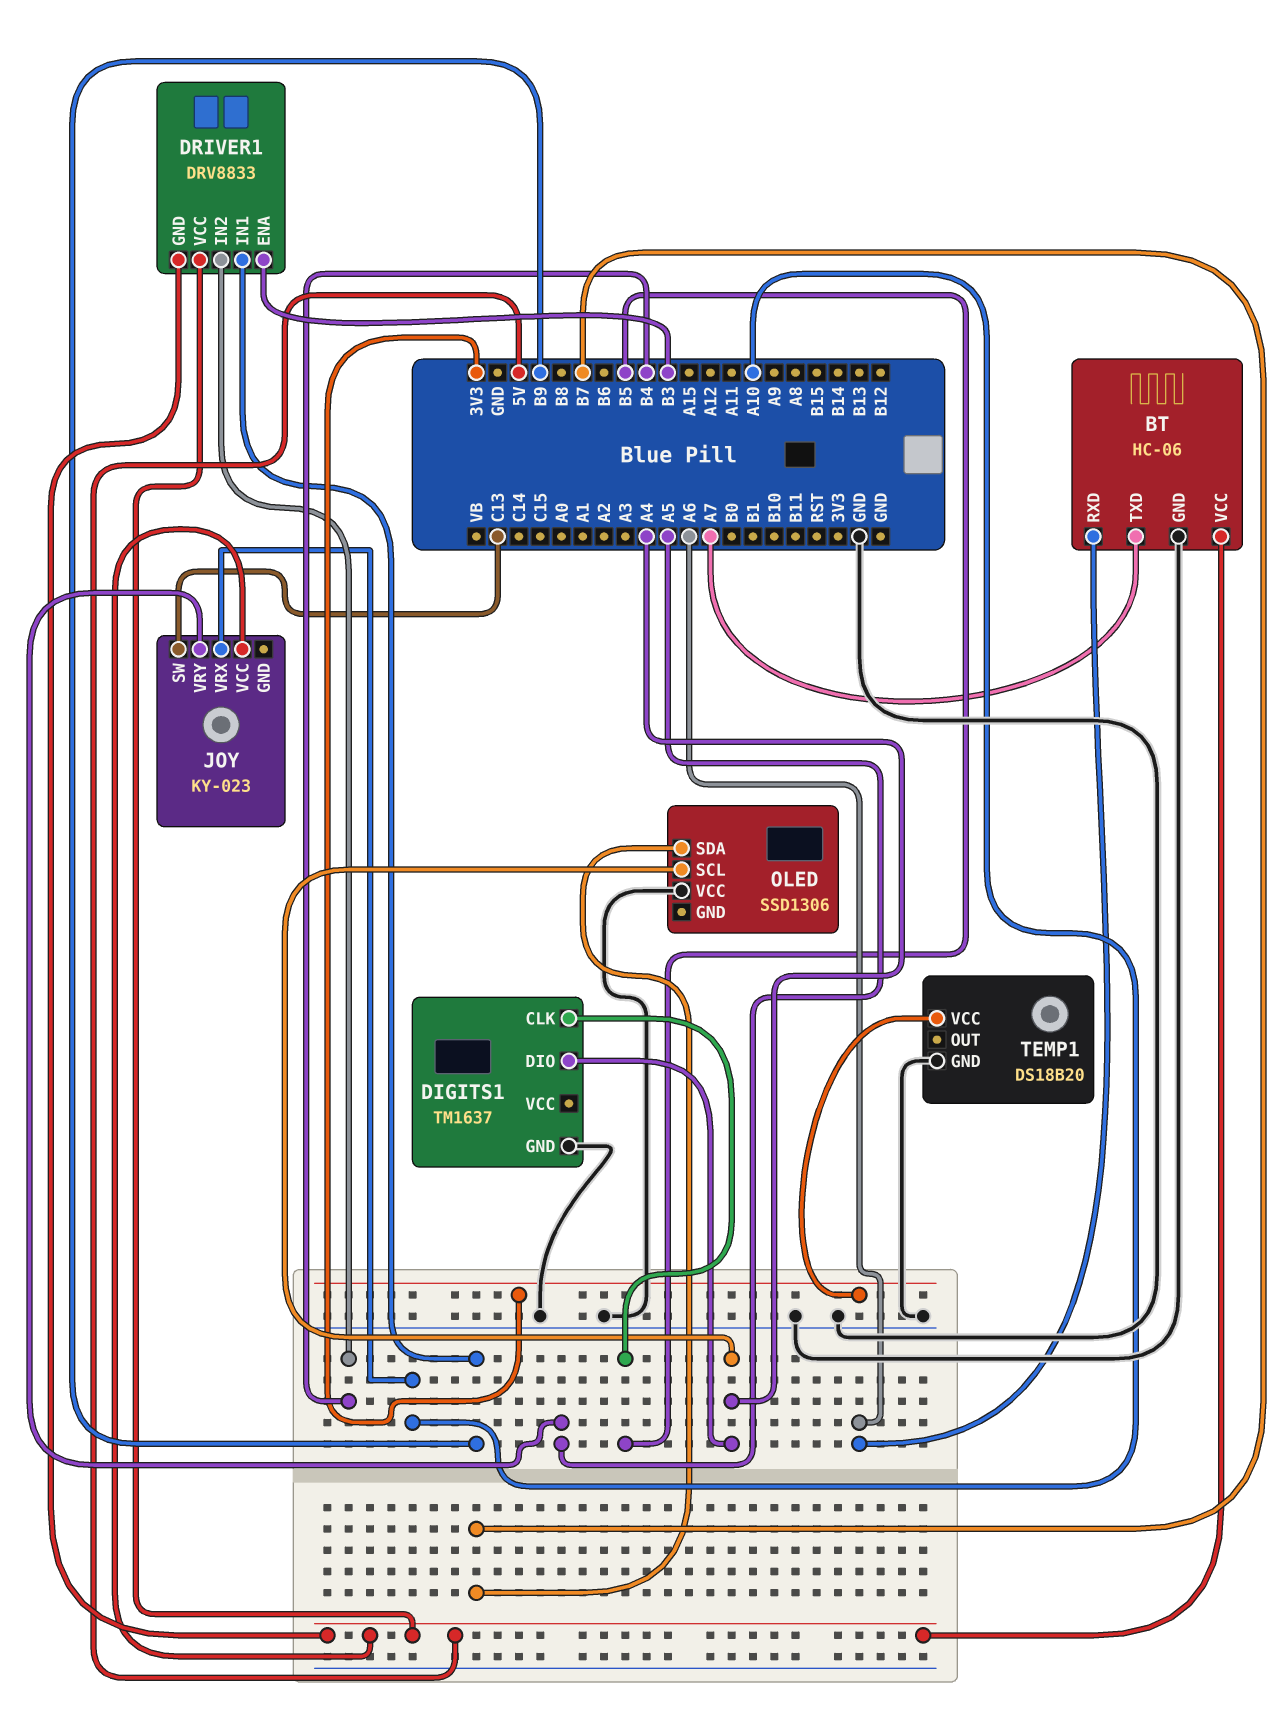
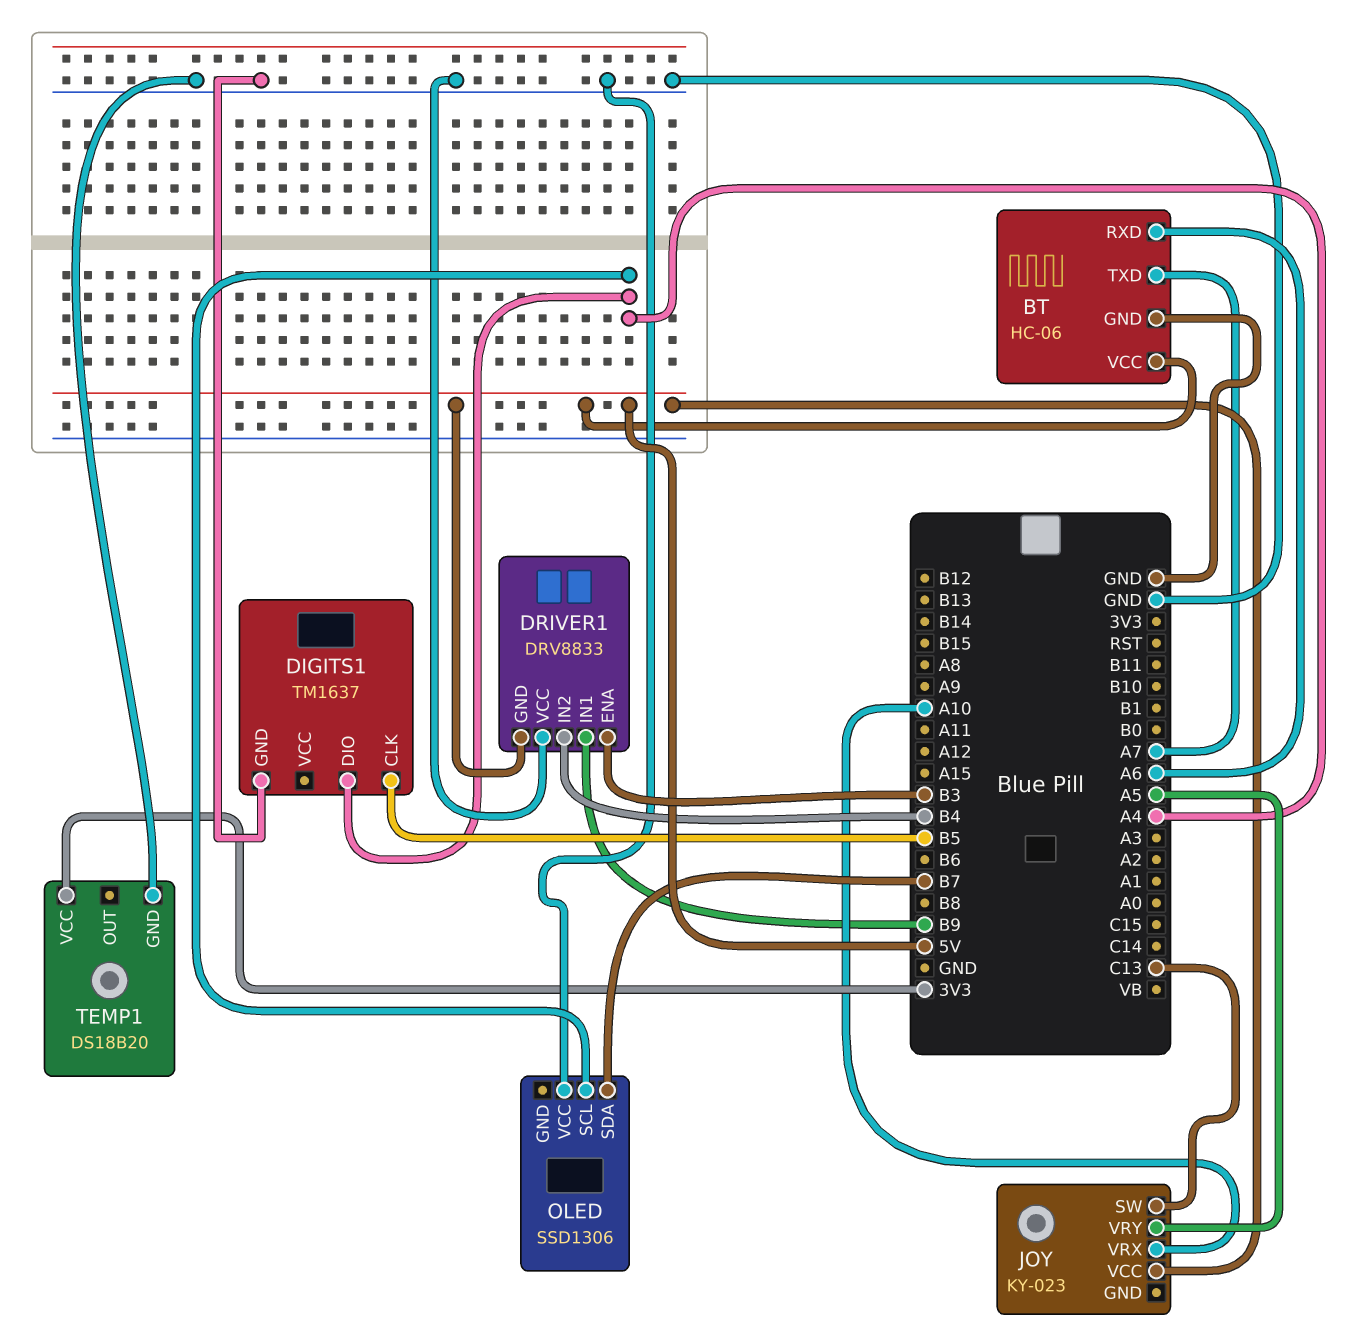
DRIVER1 pin VCC: 5V -> GND

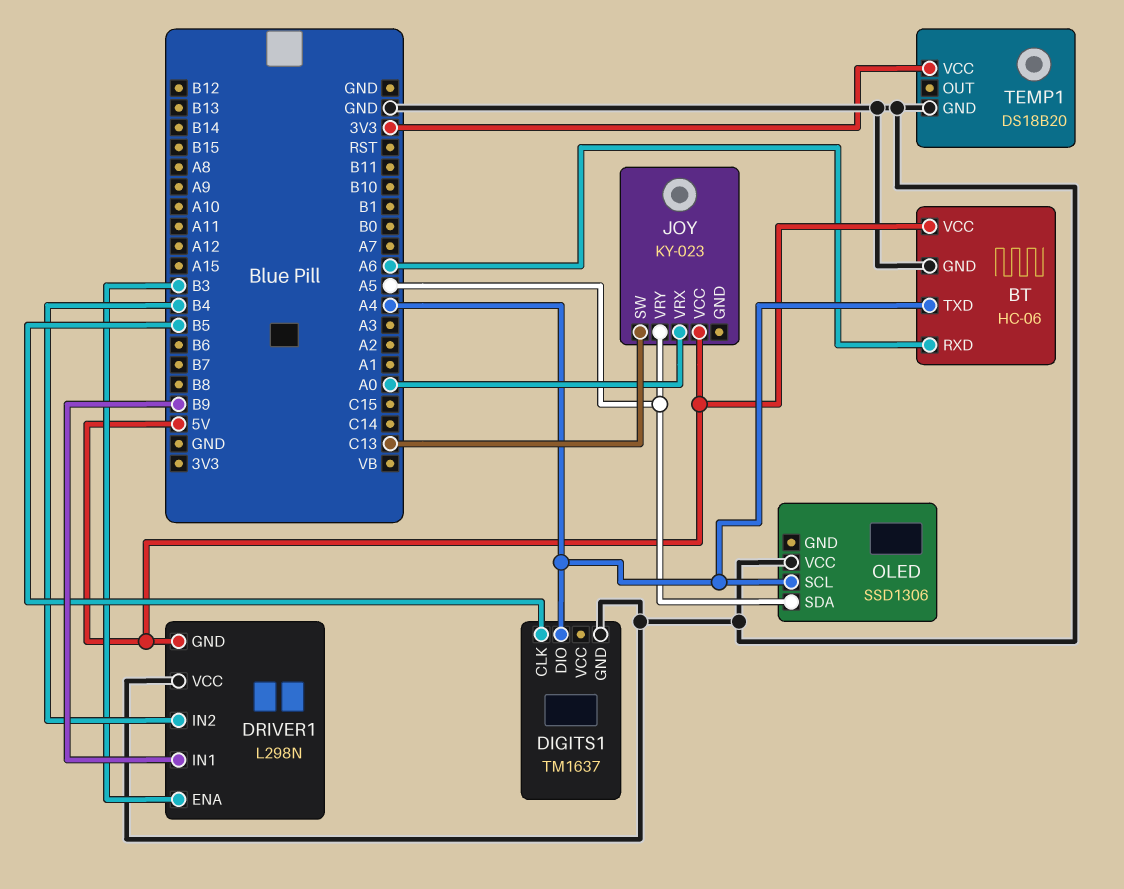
BT pin TXD: A7 -> A4
DRIVER1: DRV8833 -> L298N
JOY pin VRX: A10 -> A0
OLED pin SDA: B7 -> A5

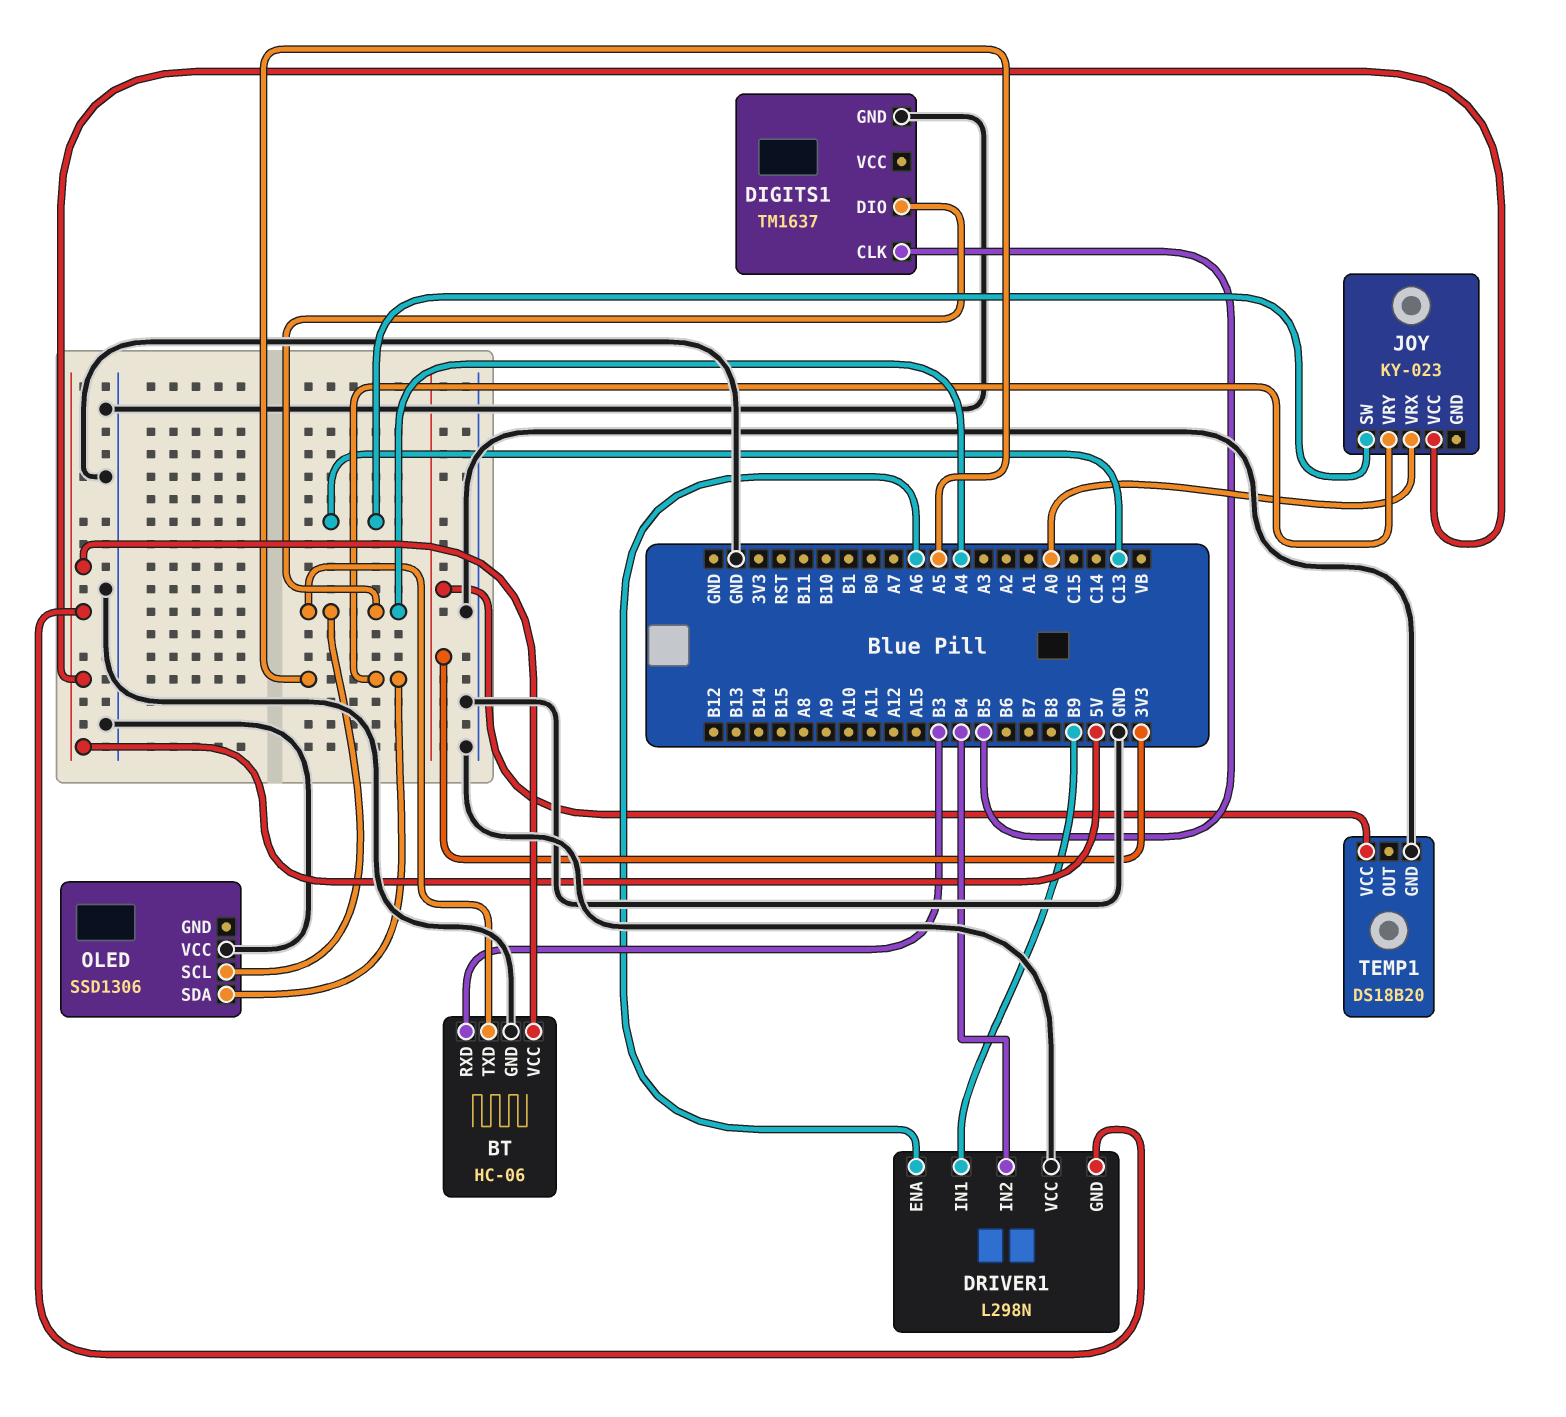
BT pin RXD: A6 -> B3
DRIVER1 pin ENA: B3 -> A6

